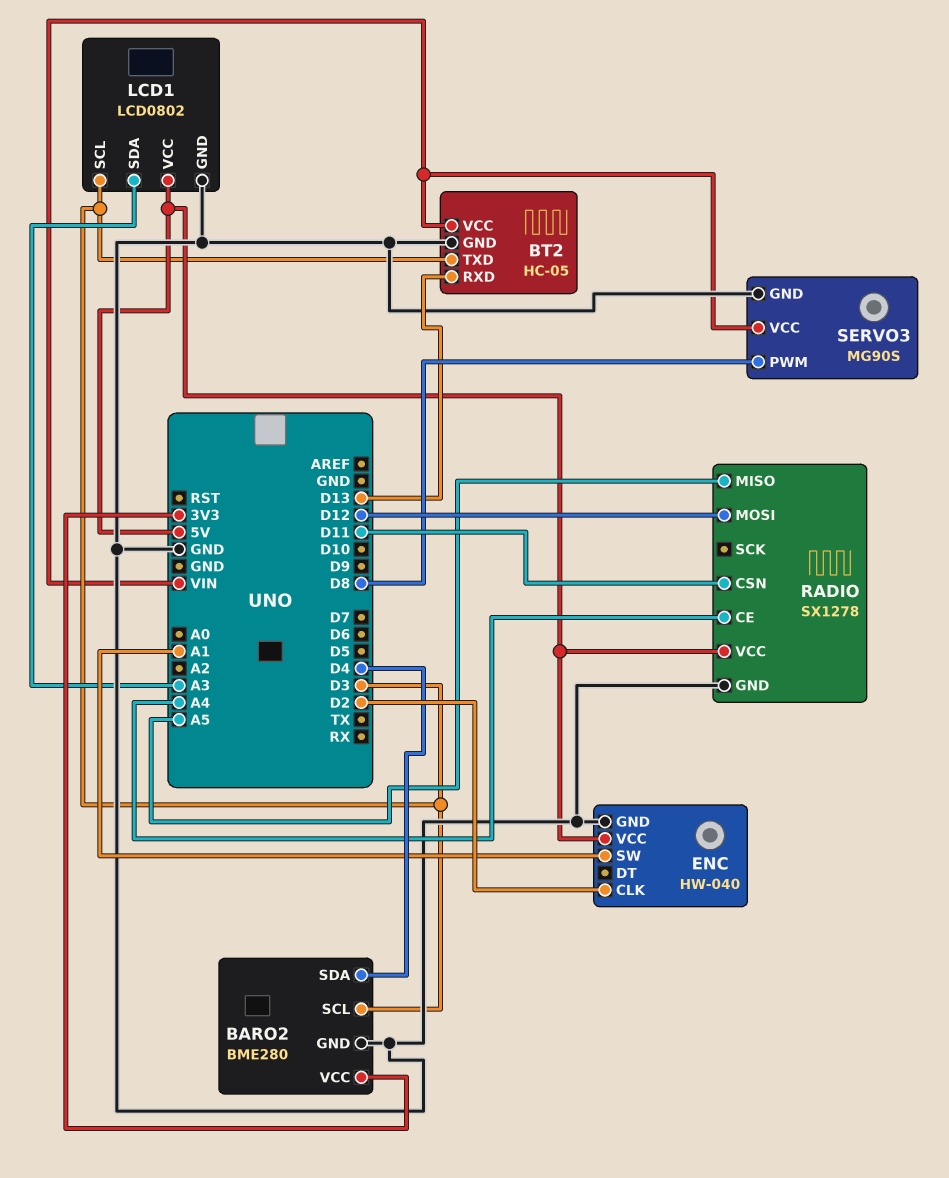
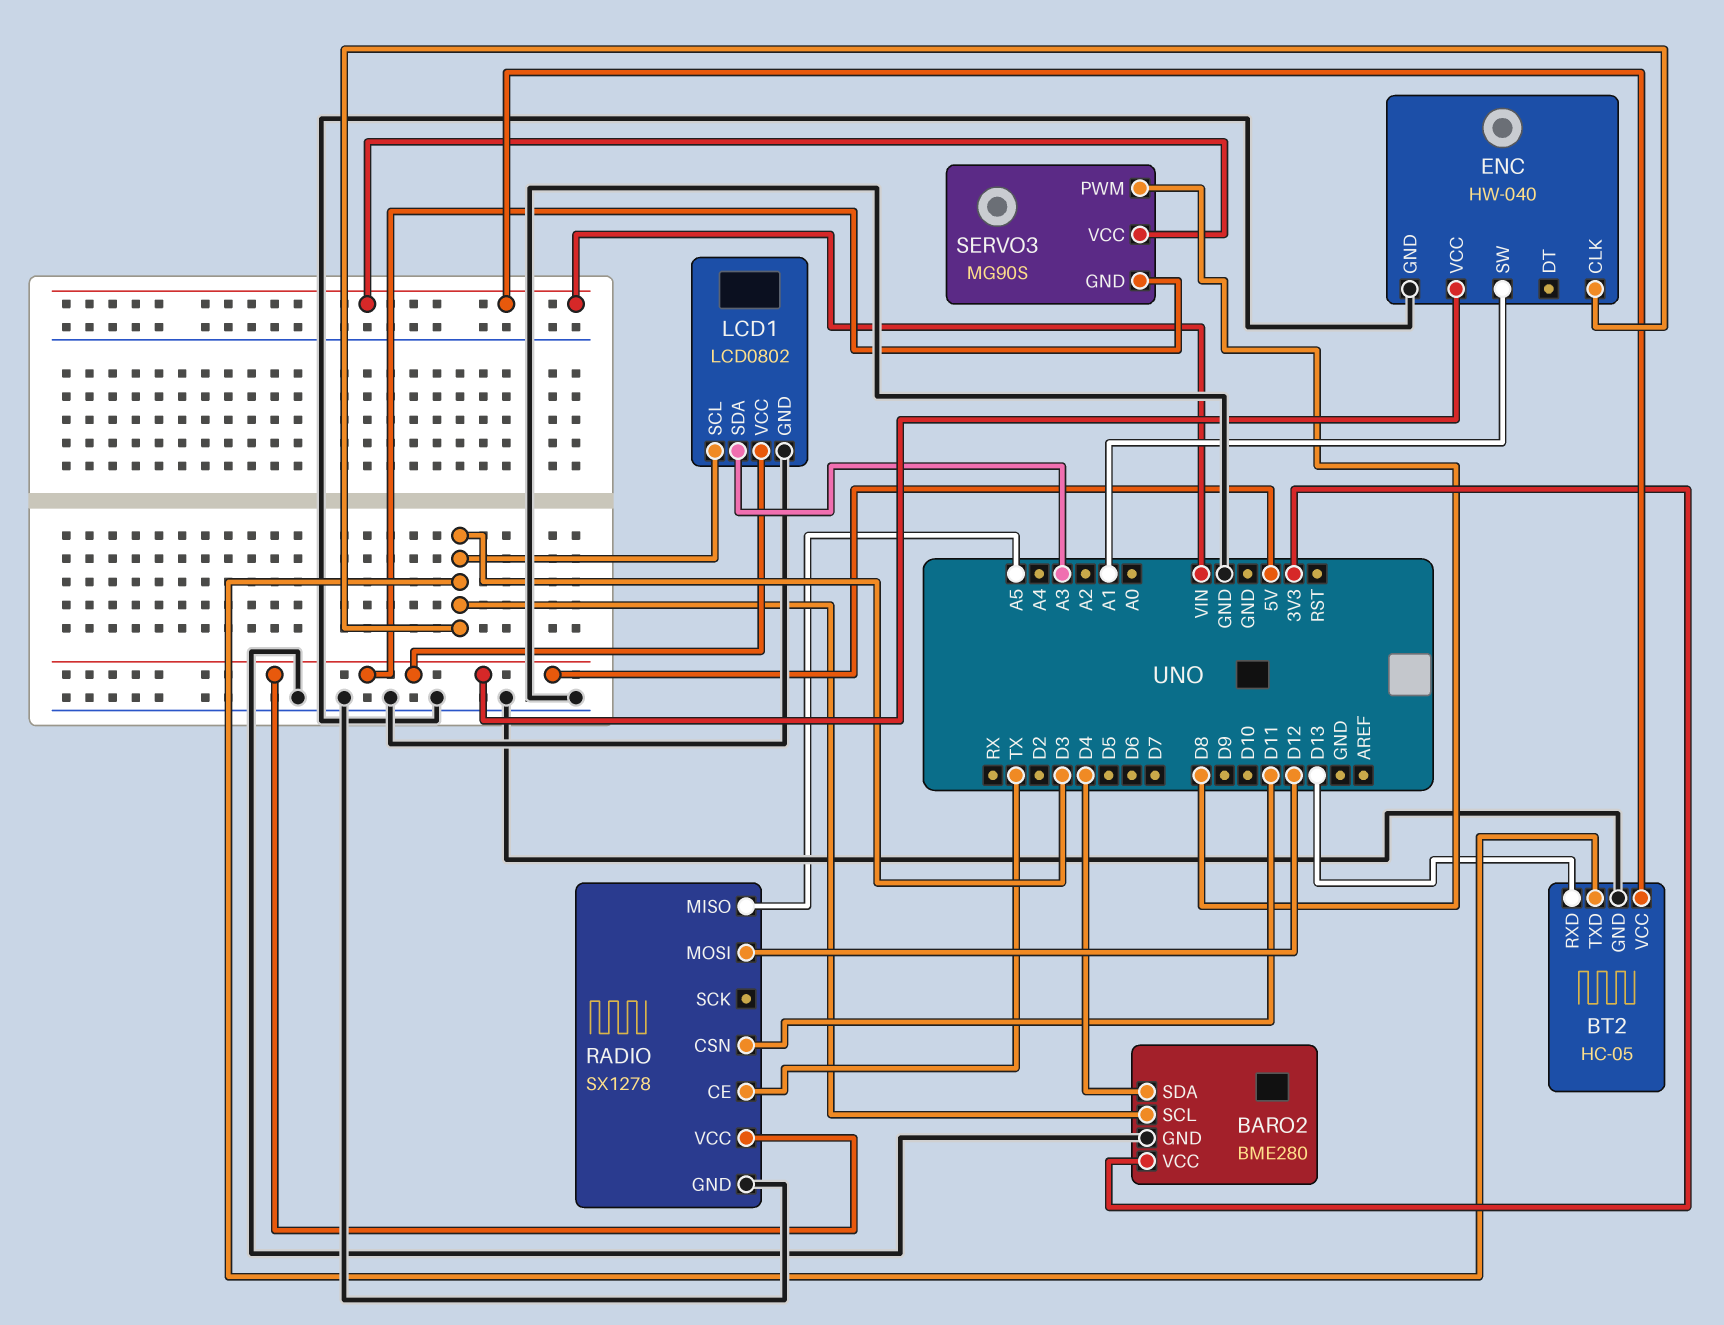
ENC pin CLK: D2 -> D3
RADIO pin CE: A4 -> TX
SERVO3 pin GND: GND -> 5V

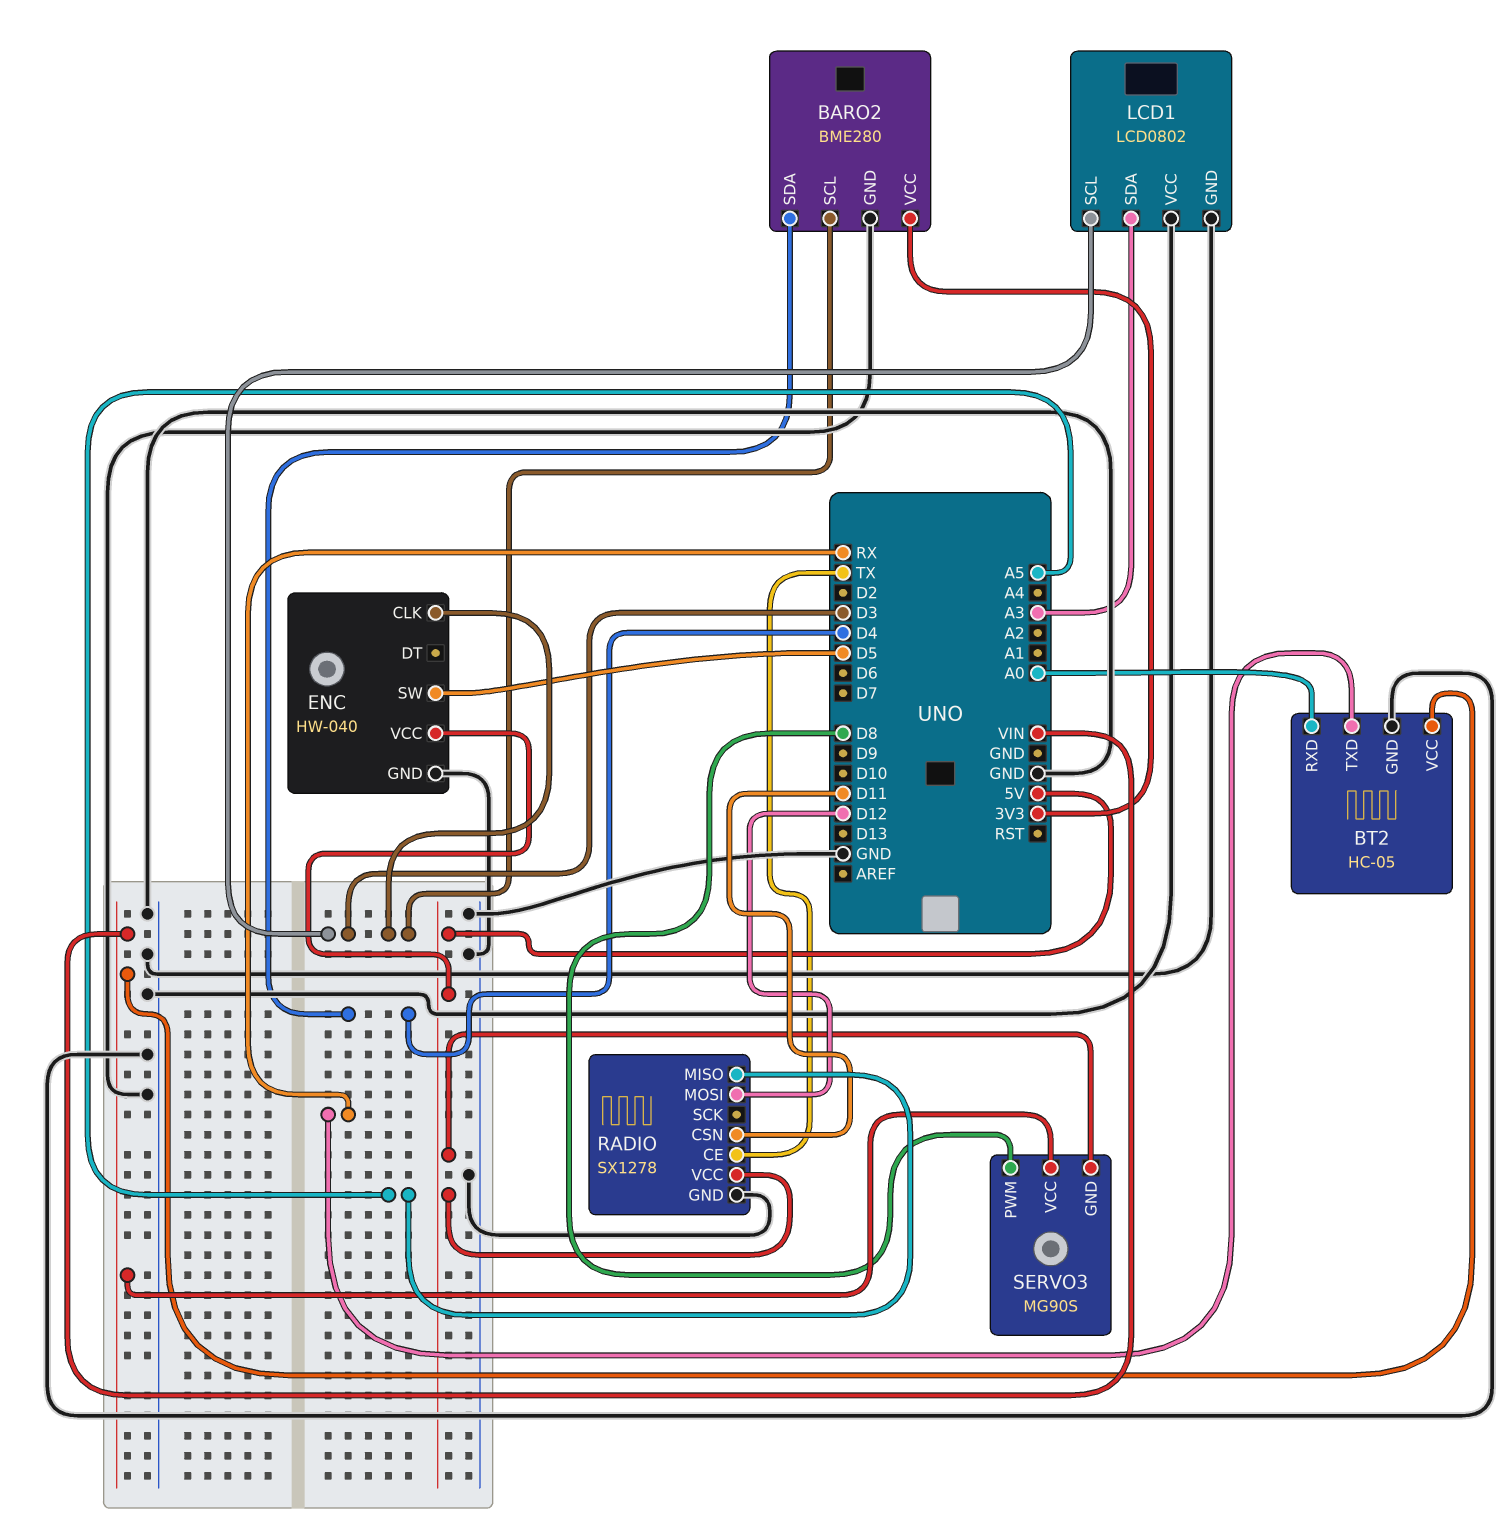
BT2 pin RXD: D13 -> A0
BT2 pin TXD: D3 -> RX
ENC pin SW: A1 -> D5
LCD1 pin VCC: 5V -> GND

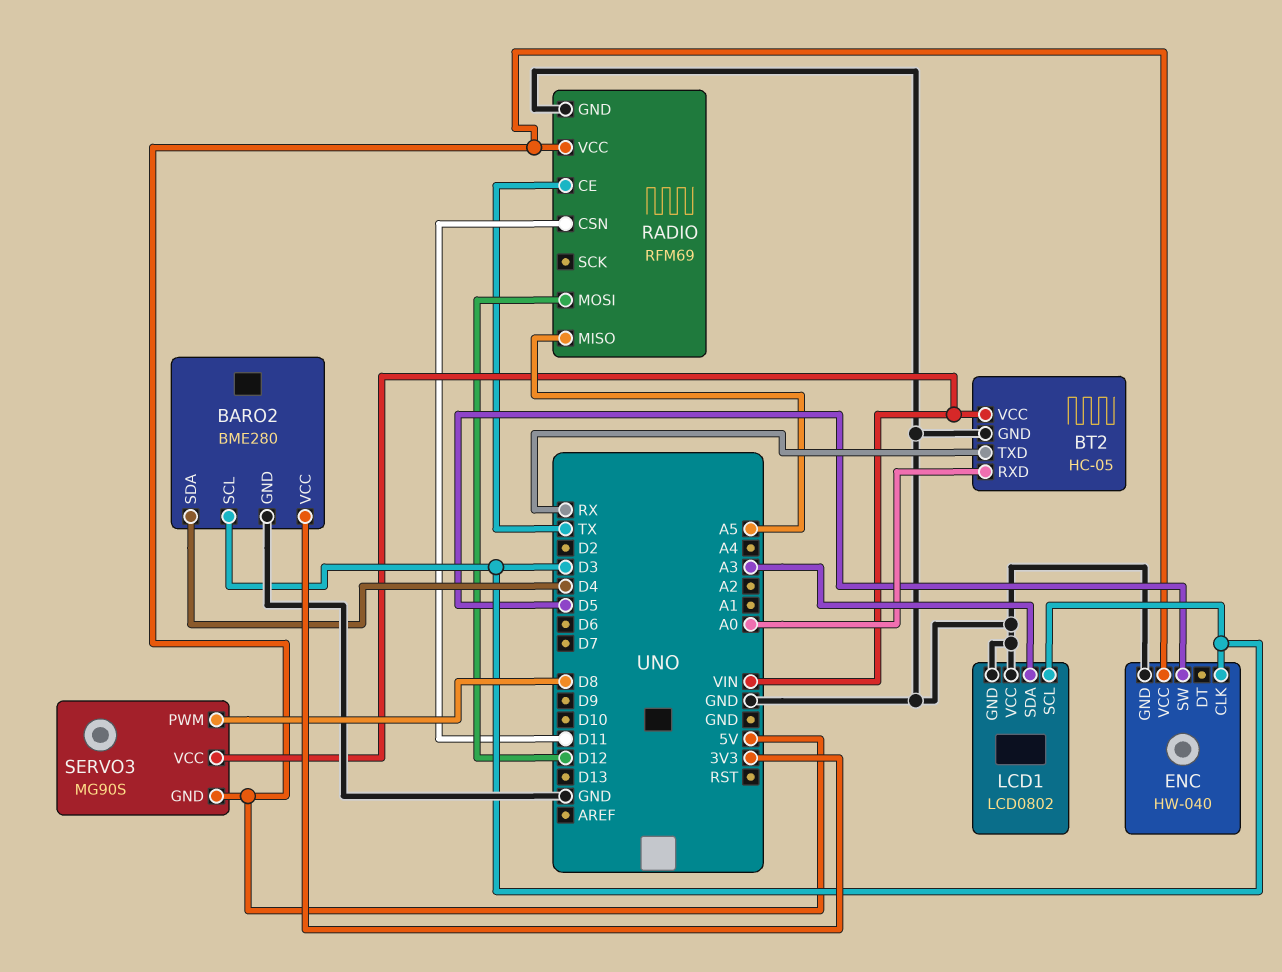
RADIO: SX1278 -> RFM69

